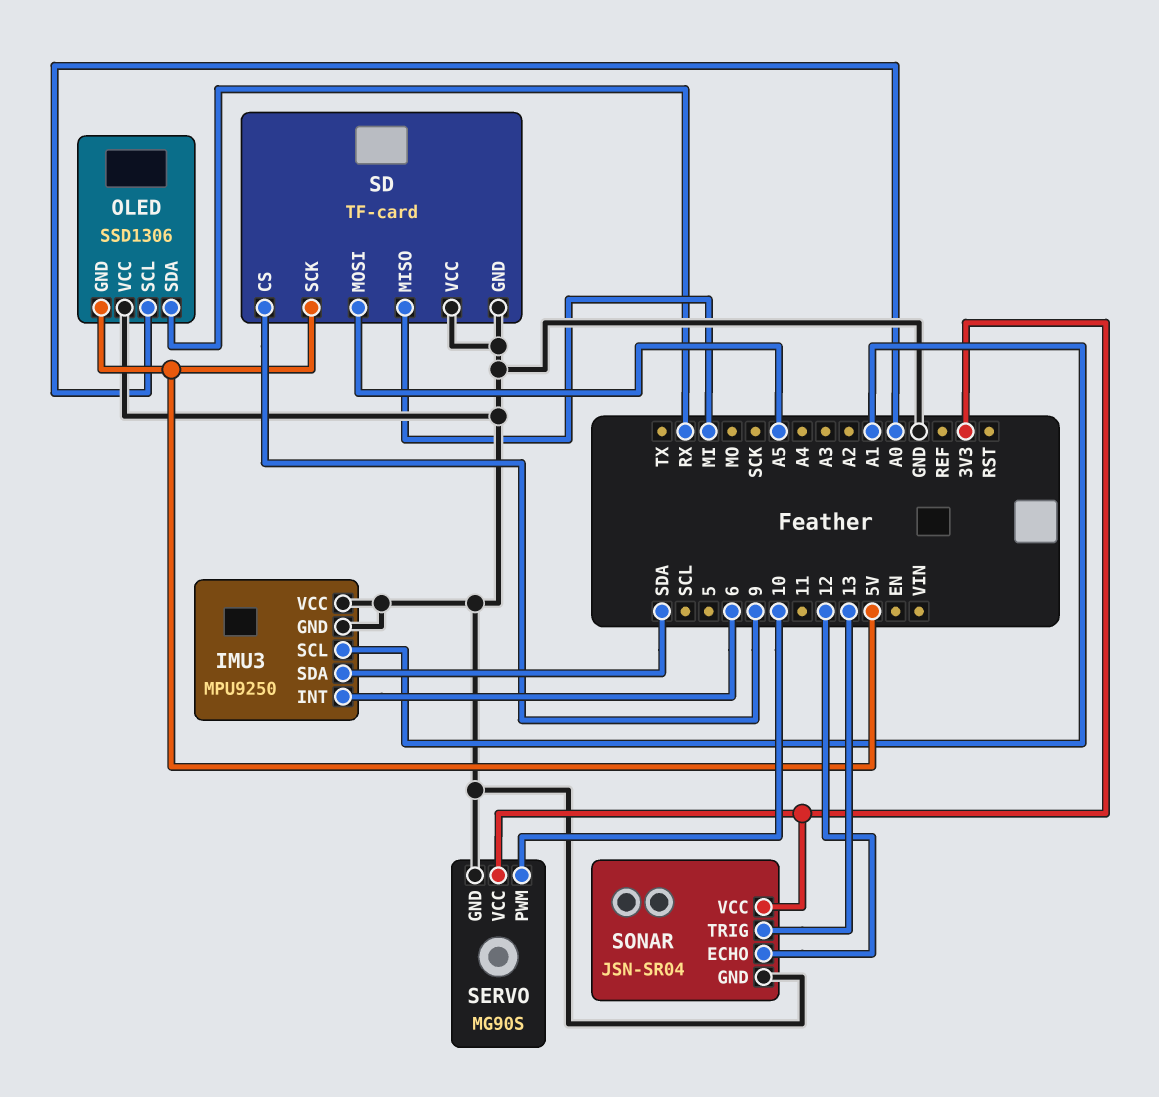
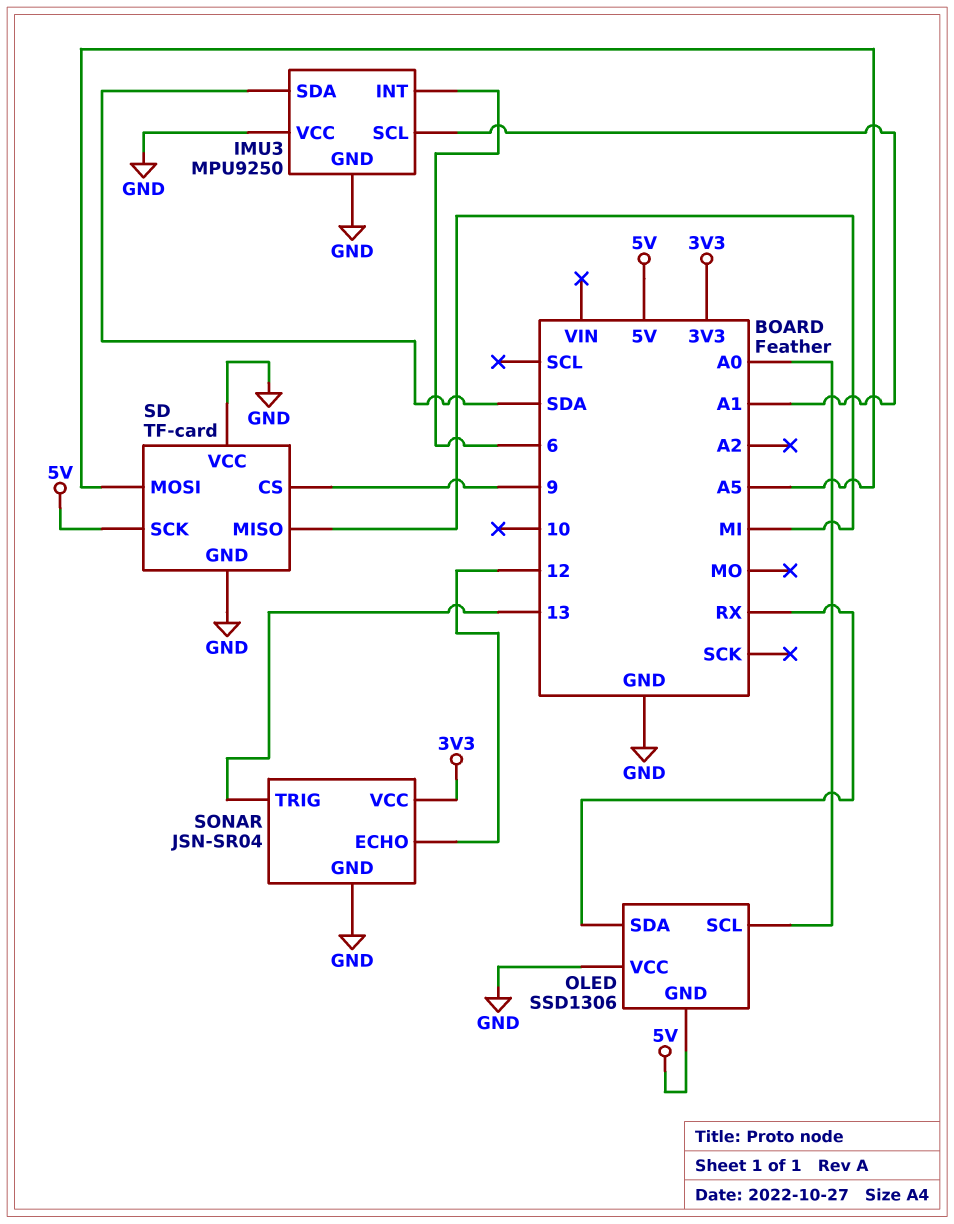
SERVO: MG90S -> none
SERVO pin GND: GND -> none
SERVO pin PWM: 10 -> none
SERVO pin VCC: 3V3 -> none

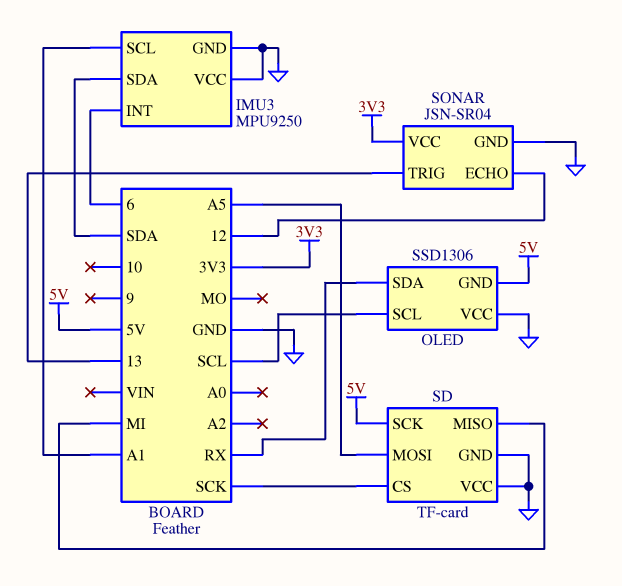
OLED pin SCL: A0 -> SCL
SD pin CS: 9 -> SCK

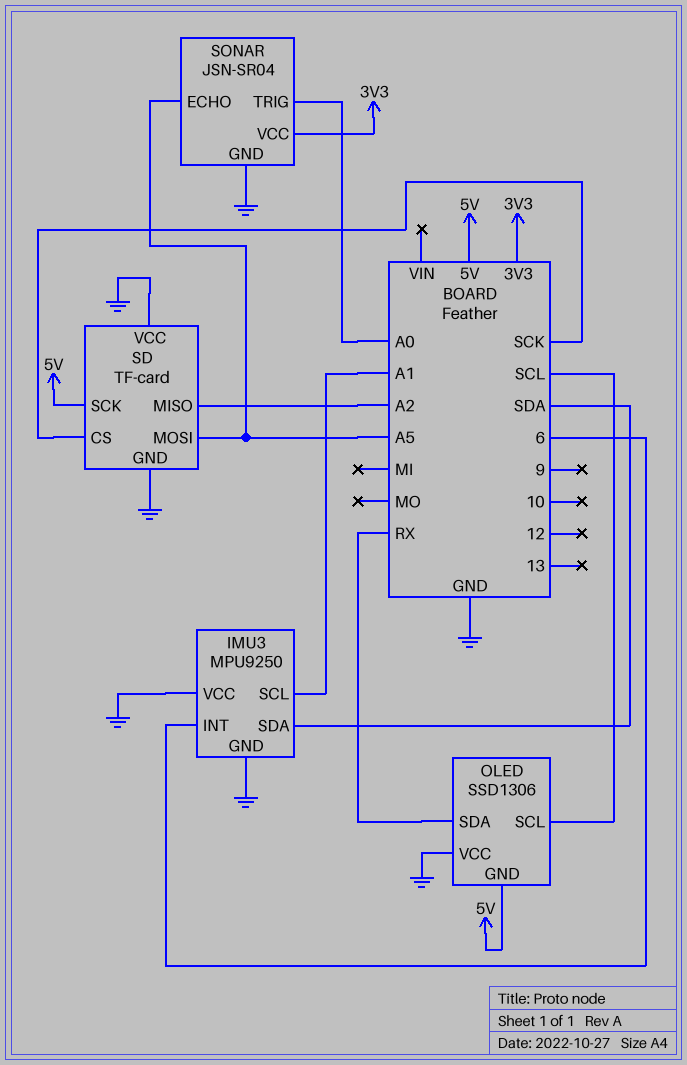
SD pin MISO: MI -> A2
SONAR pin ECHO: 12 -> A5
SONAR pin TRIG: 13 -> A0

